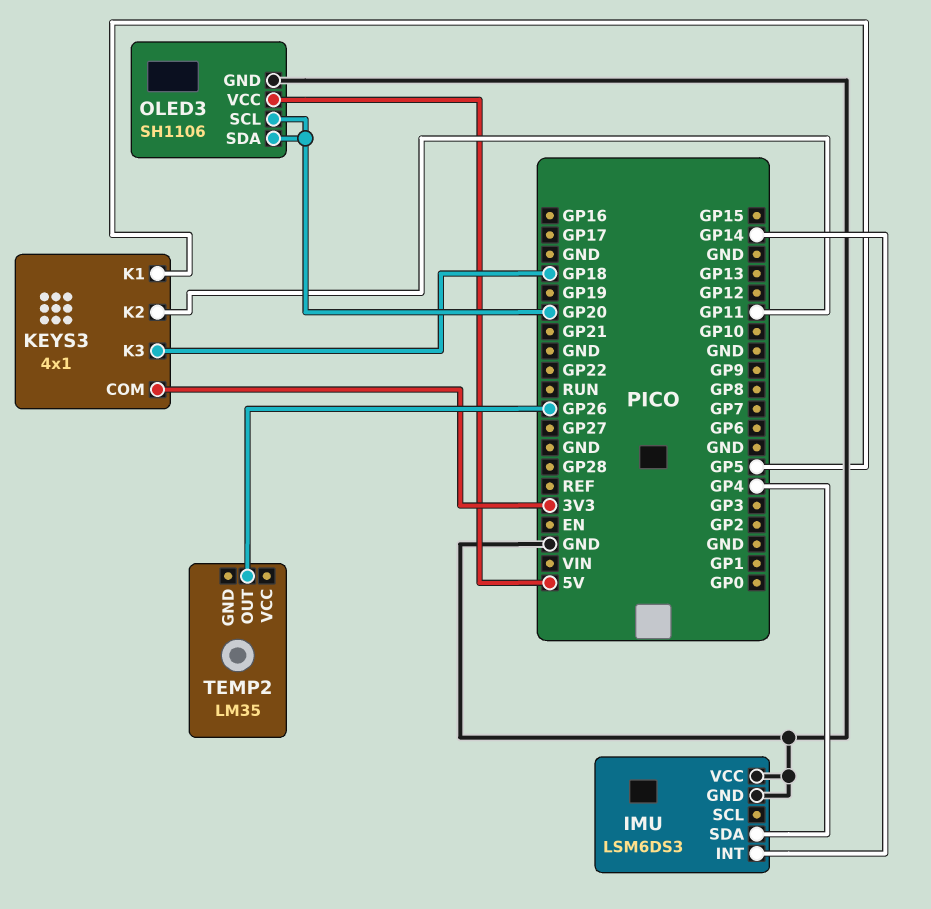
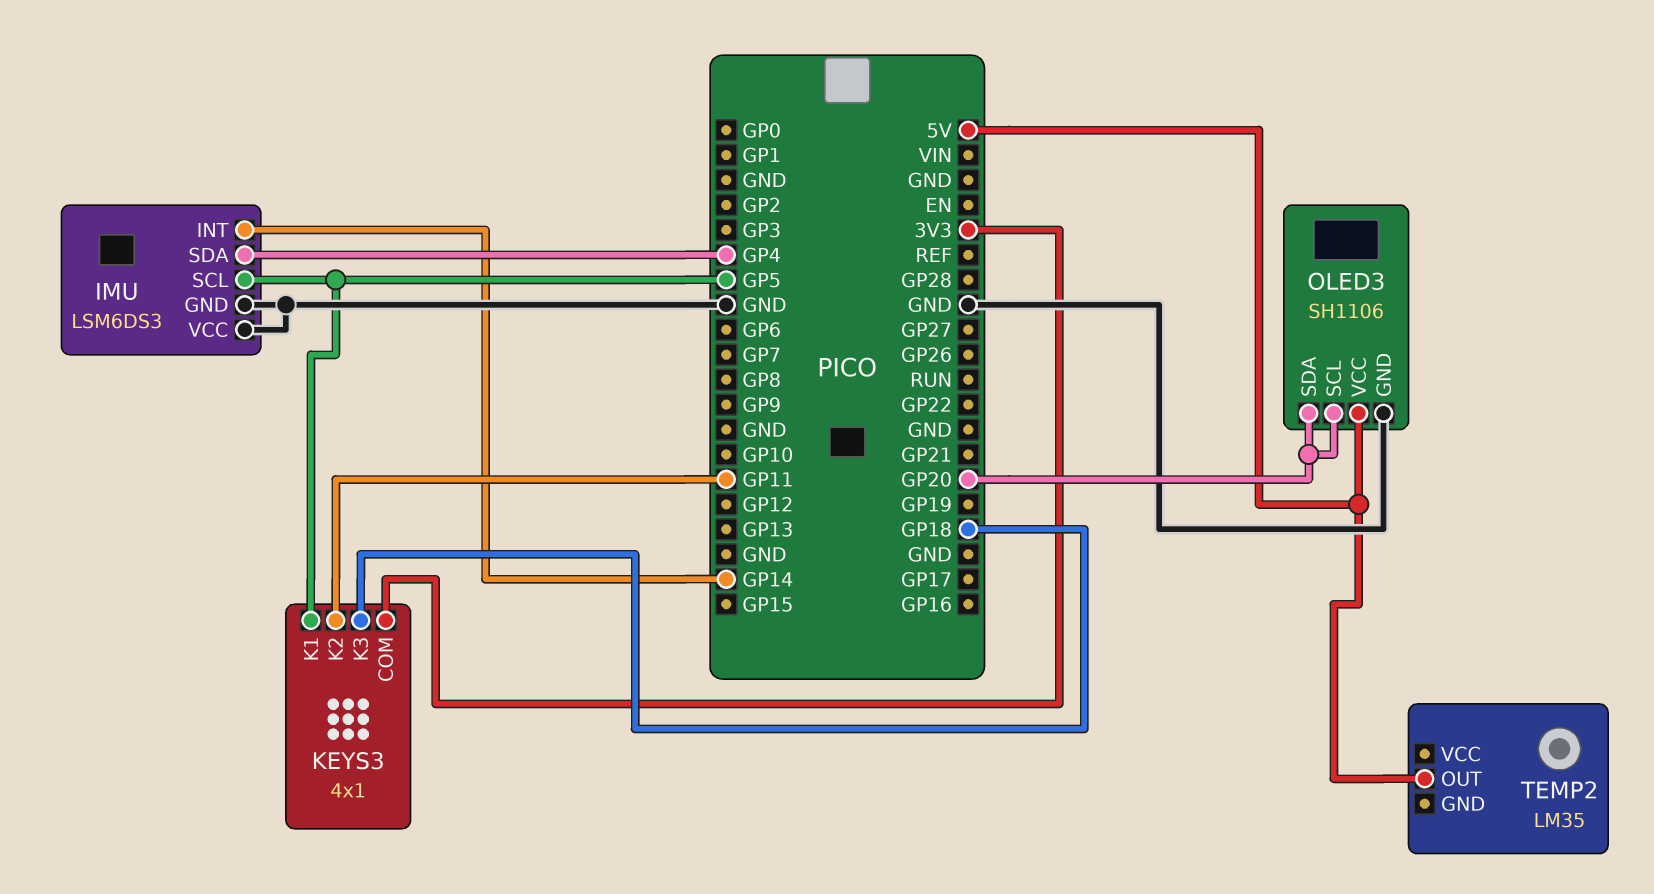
IMU pin SCL: none -> GP5
TEMP2 pin OUT: GP26 -> 5V

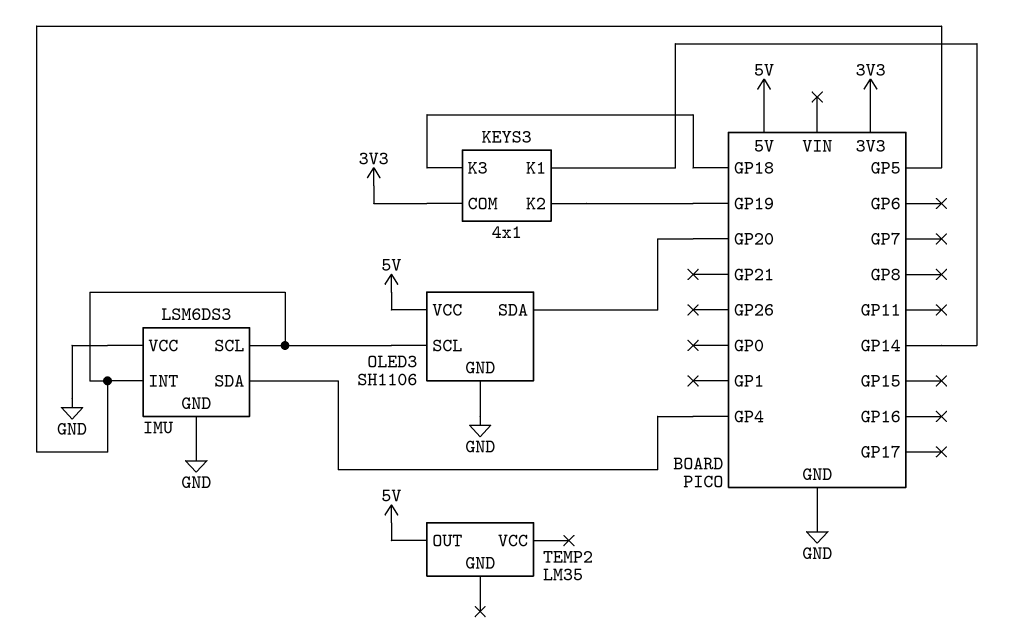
IMU pin INT: GP14 -> GP5
KEYS3 pin K1: GP5 -> GP14
KEYS3 pin K2: GP11 -> GP19
OLED3 pin SCL: GP20 -> GP5

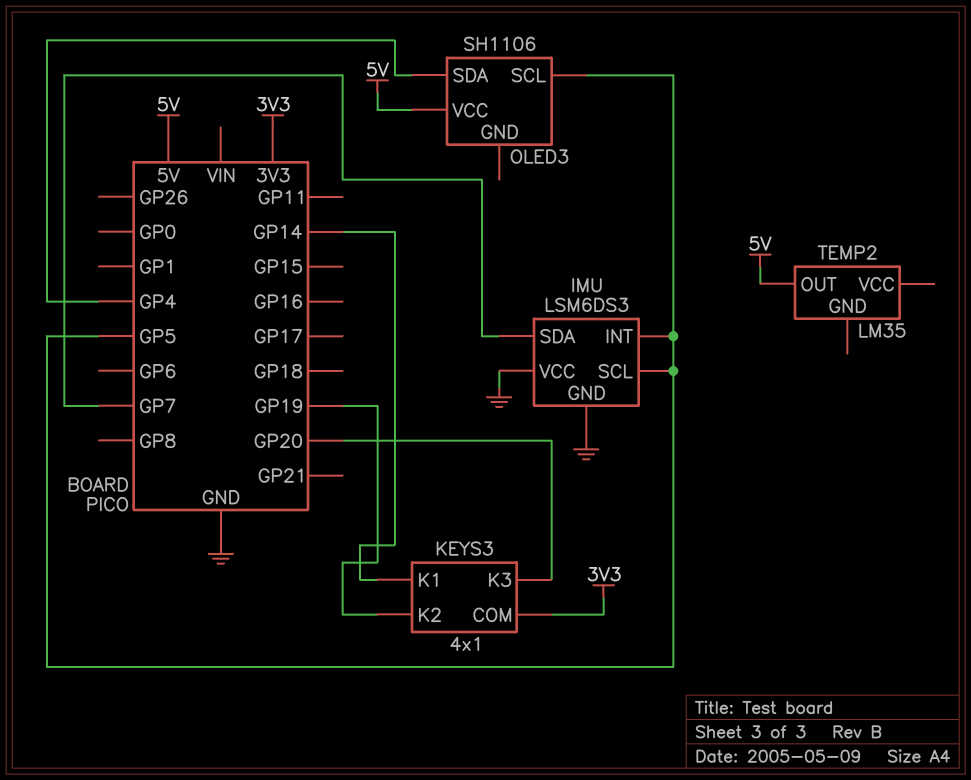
IMU pin SDA: GP4 -> GP7
KEYS3 pin K3: GP18 -> GP20
OLED3 pin GND: GND -> none
OLED3 pin SDA: GP20 -> GP4

